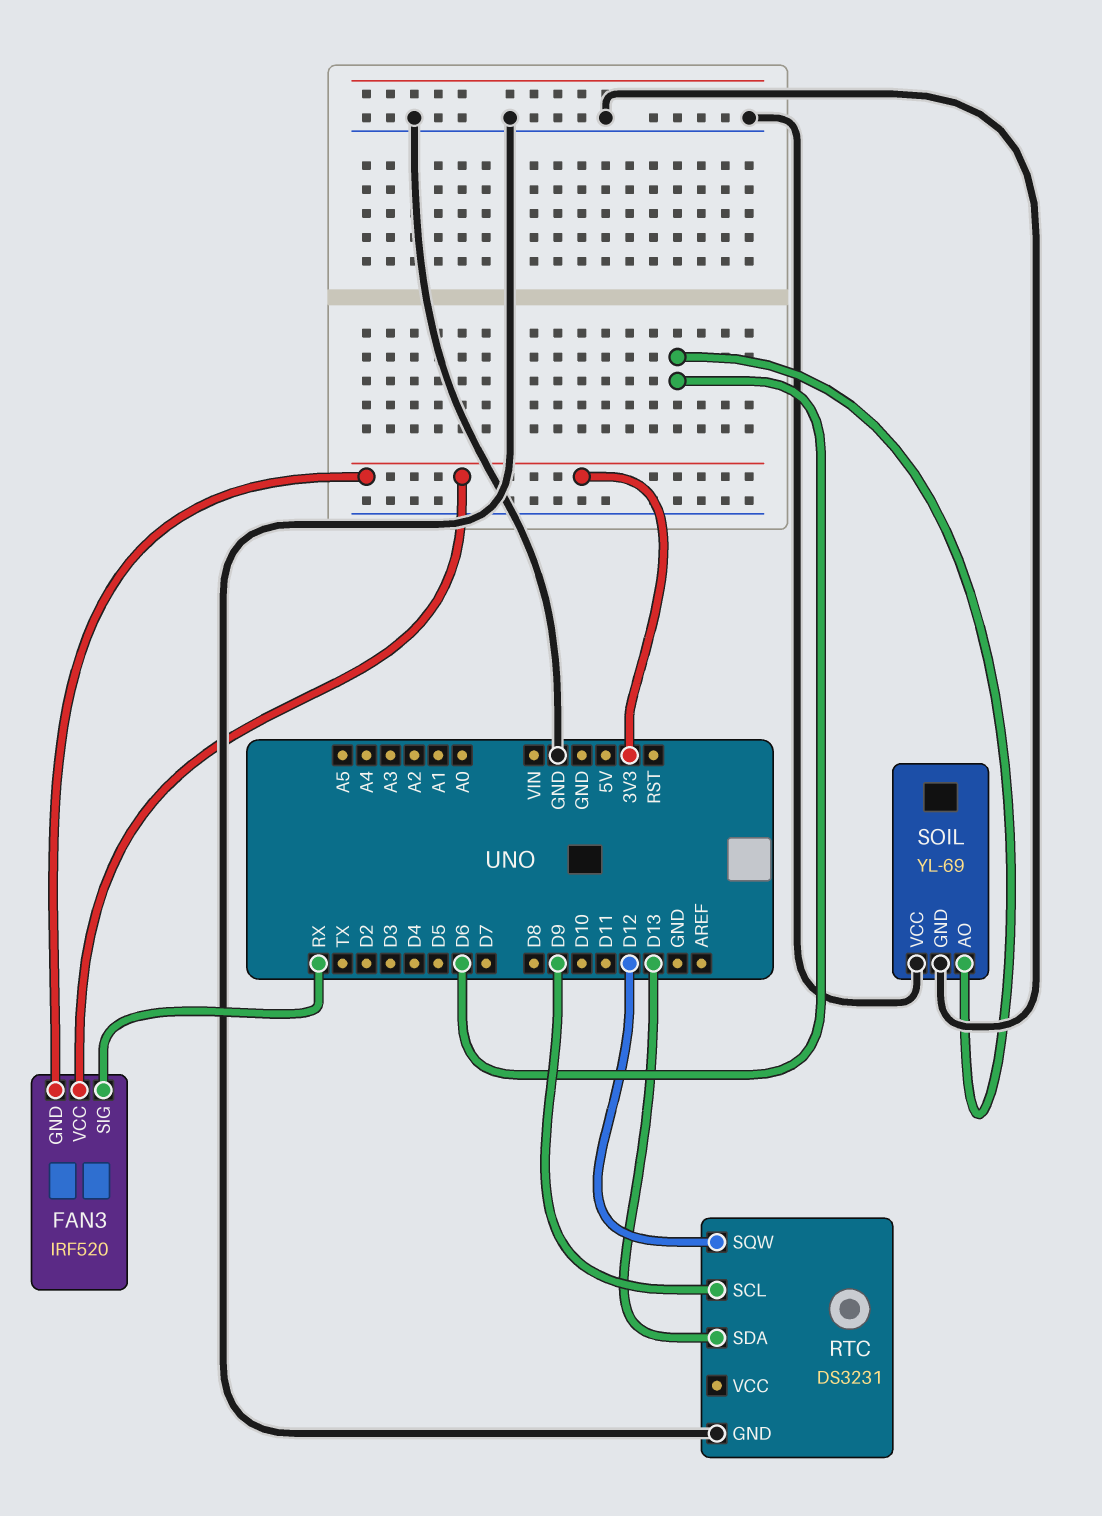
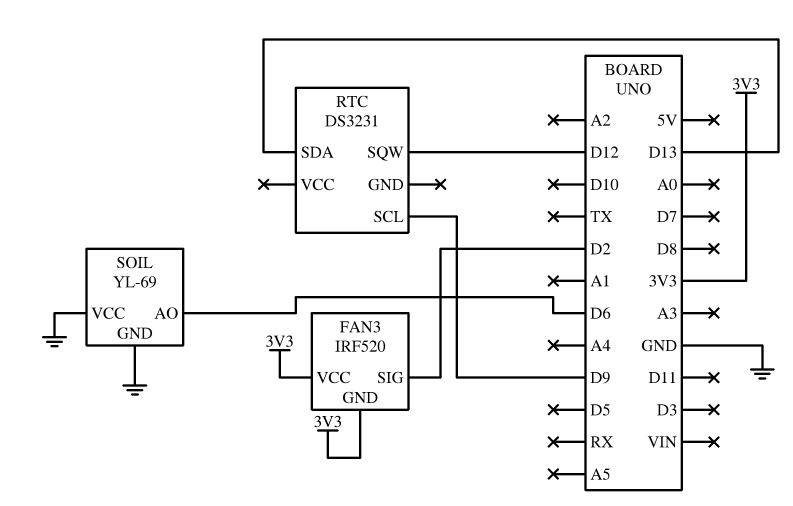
FAN3 pin SIG: RX -> D2
RTC pin GND: GND -> none

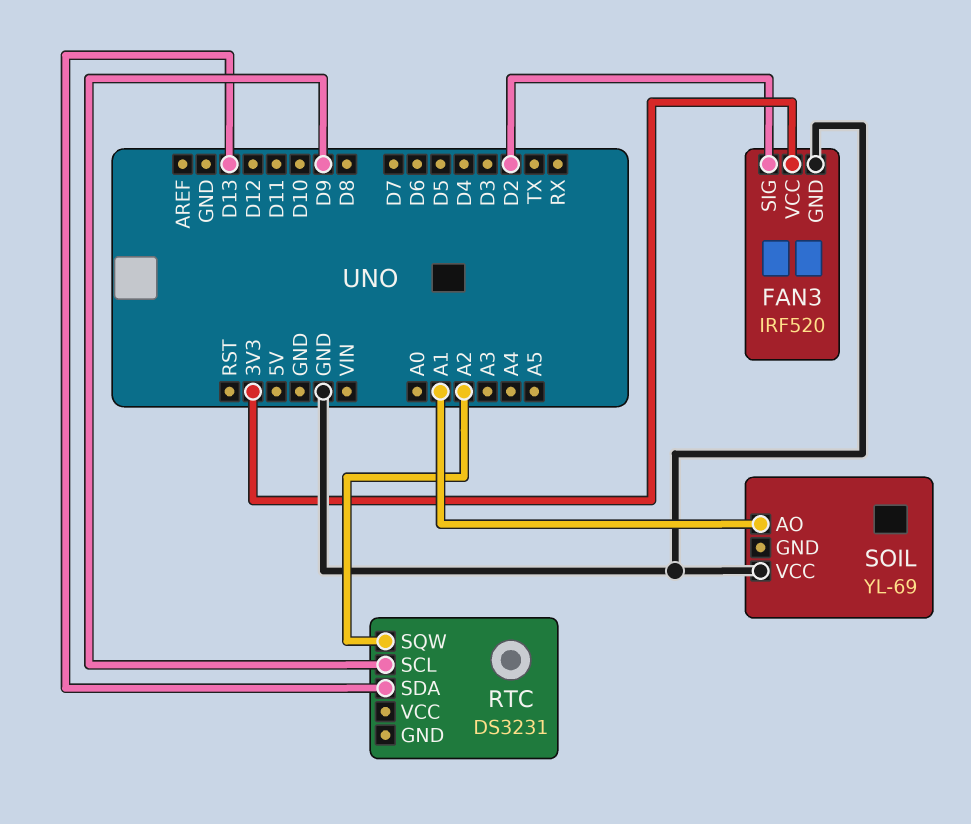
FAN3 pin GND: 3V3 -> GND
RTC pin SQW: D12 -> A2
SOIL pin AO: D6 -> A1
SOIL pin GND: GND -> none

